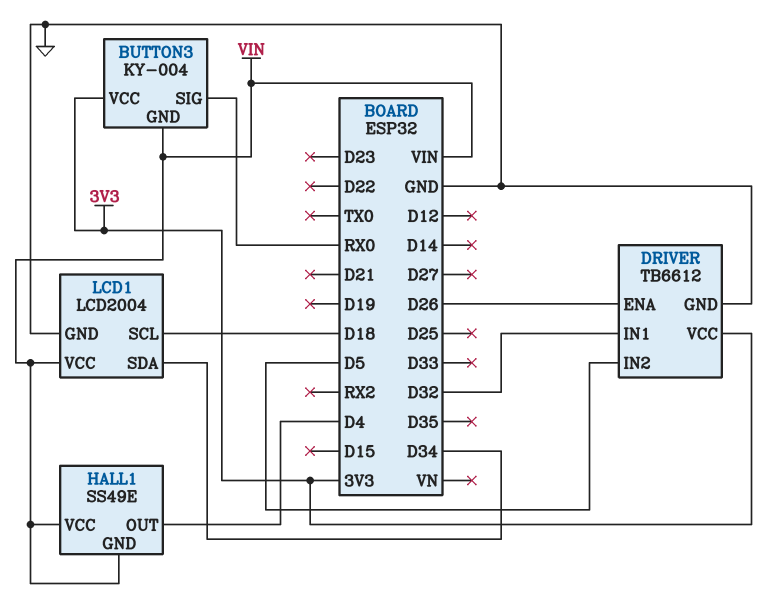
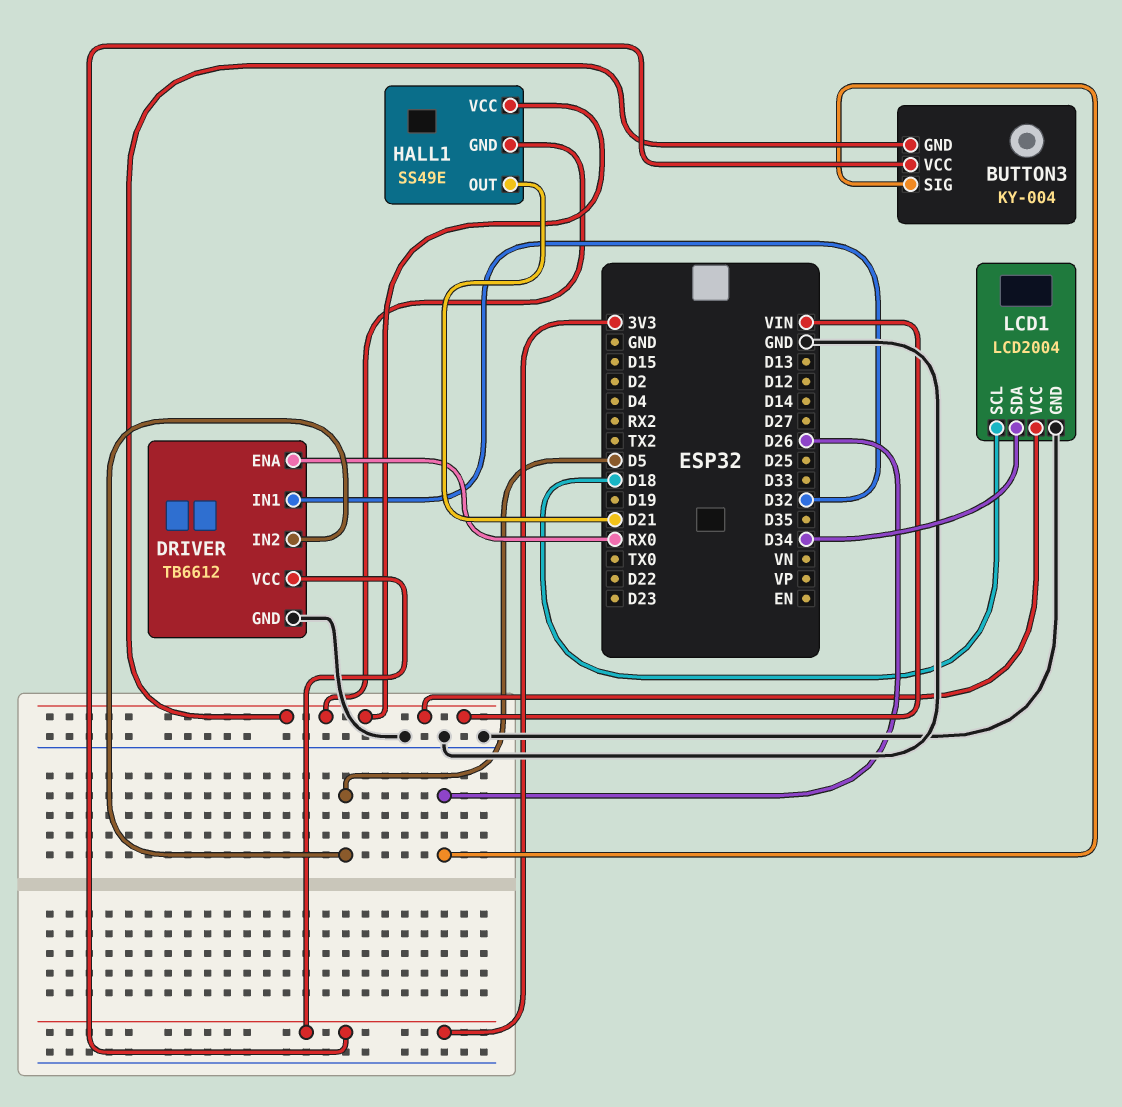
BUTTON3 pin SIG: RX0 -> D26
DRIVER pin ENA: D26 -> RX0
HALL1 pin OUT: D4 -> D21

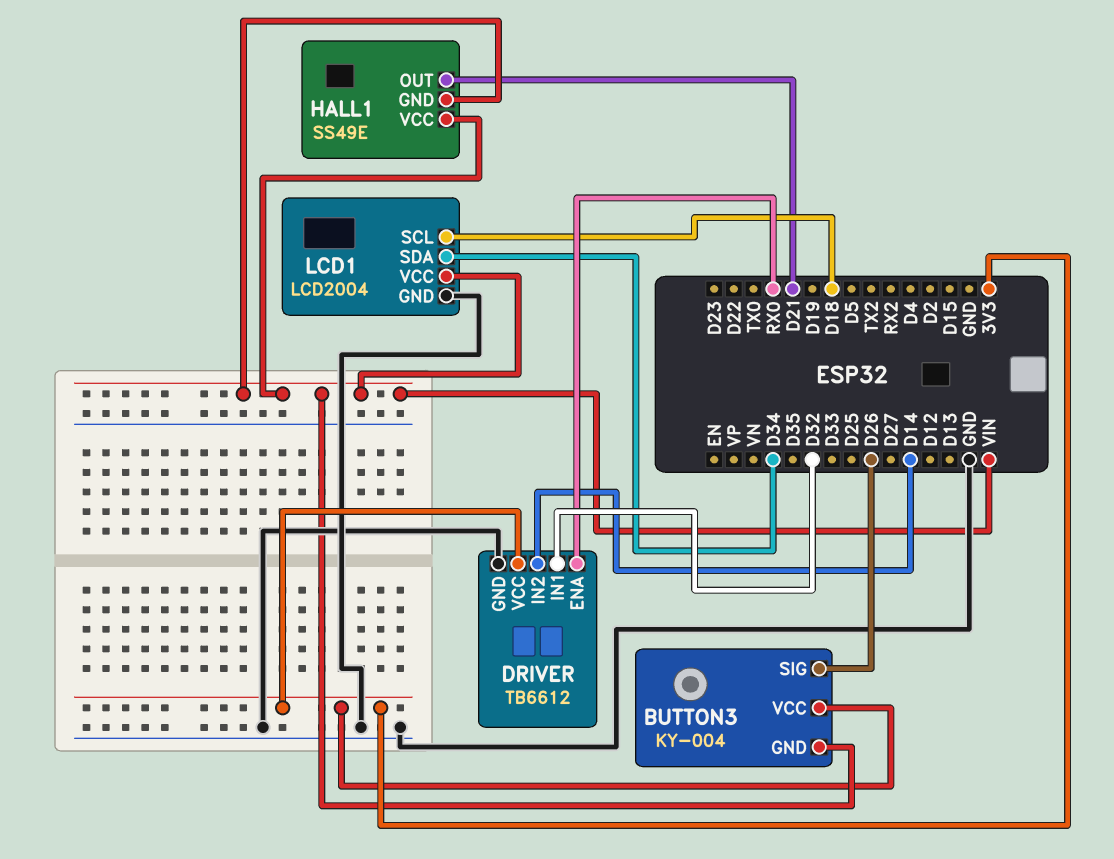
DRIVER pin IN2: D5 -> D14

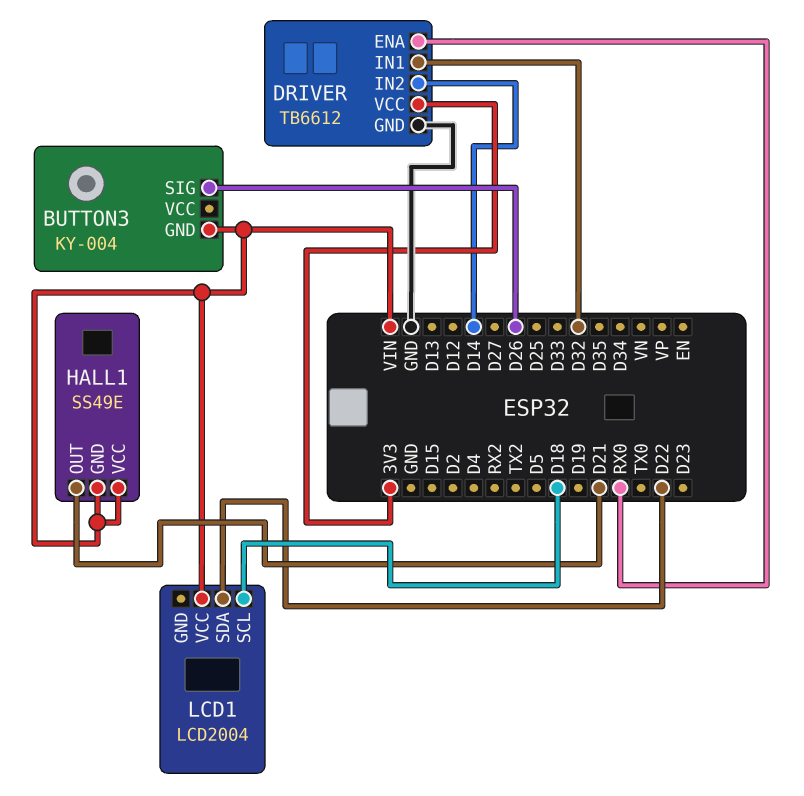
BUTTON3 pin VCC: 3V3 -> none
LCD1 pin GND: GND -> none
LCD1 pin SDA: D34 -> D22

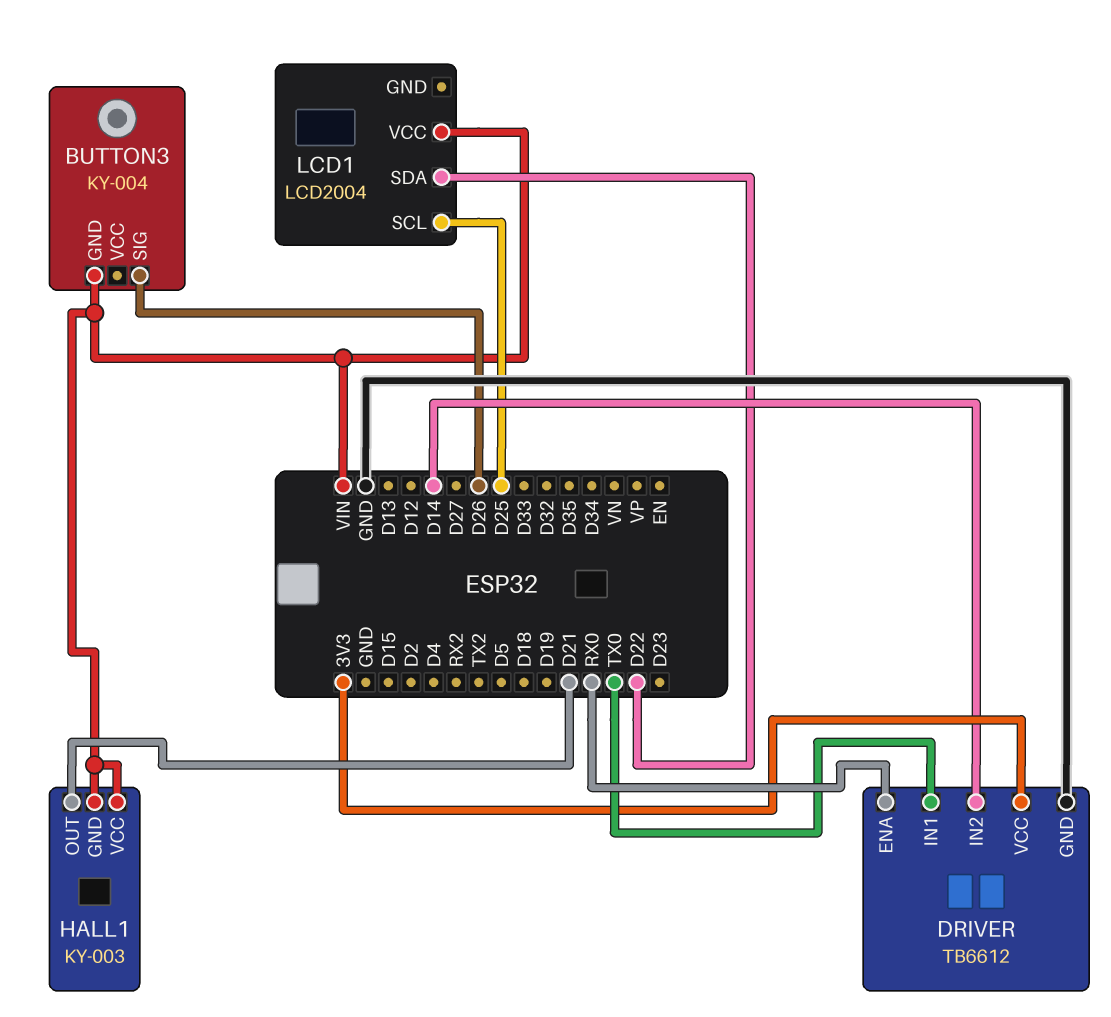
DRIVER pin IN1: D32 -> TX0
HALL1: SS49E -> KY-003
LCD1 pin SCL: D18 -> D25

